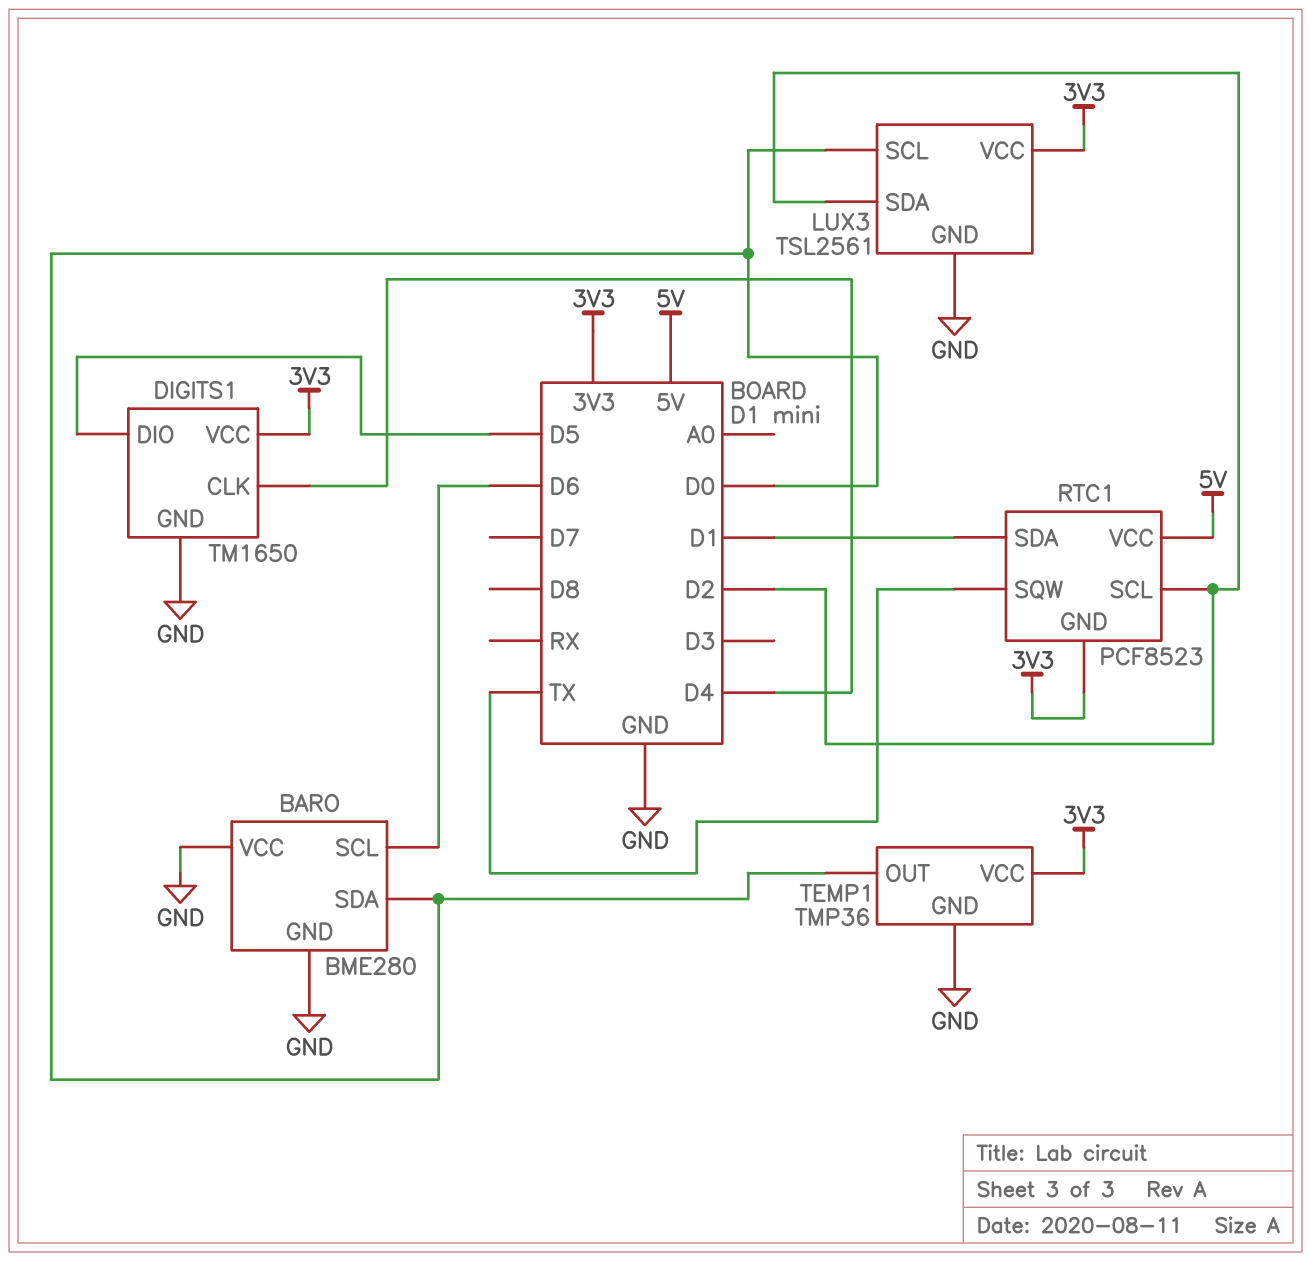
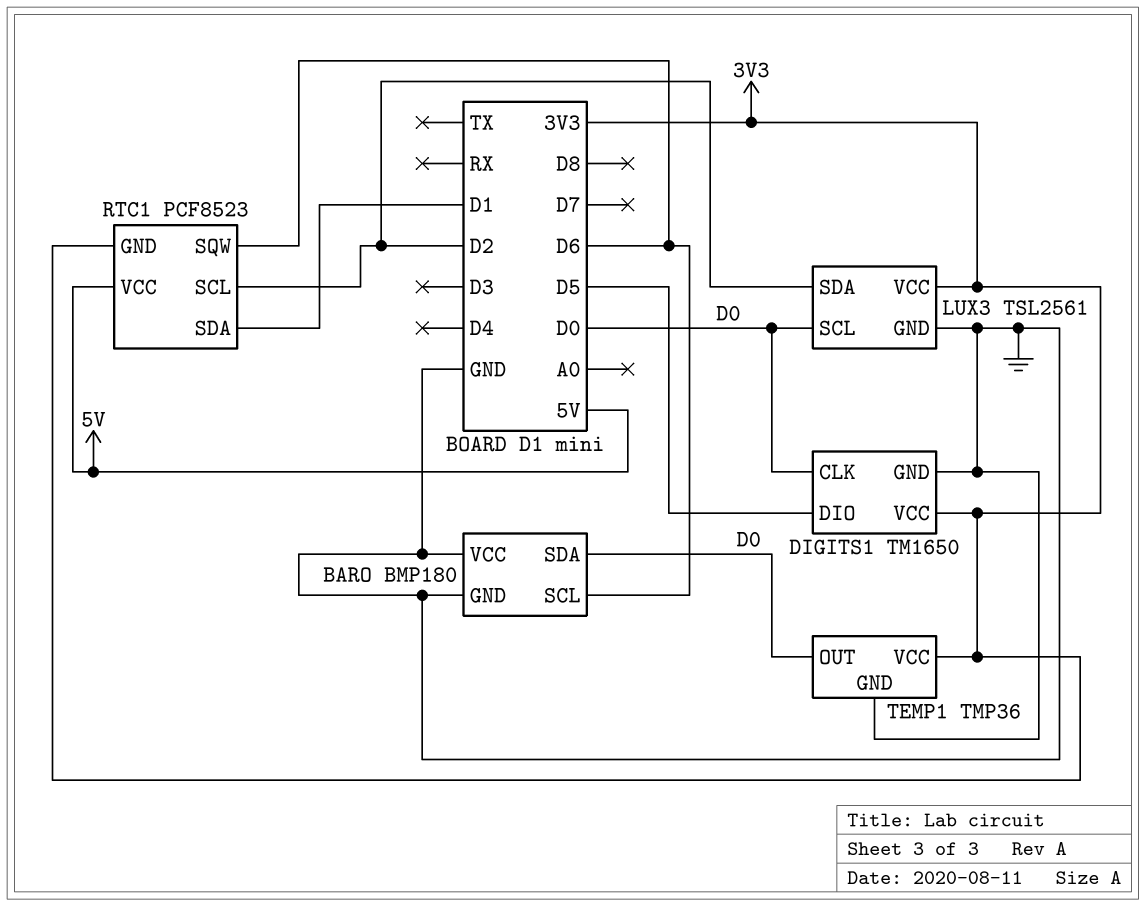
BARO: BME280 -> BMP180
DIGITS1 pin CLK: D4 -> D0
RTC1 pin SQW: TX -> D6

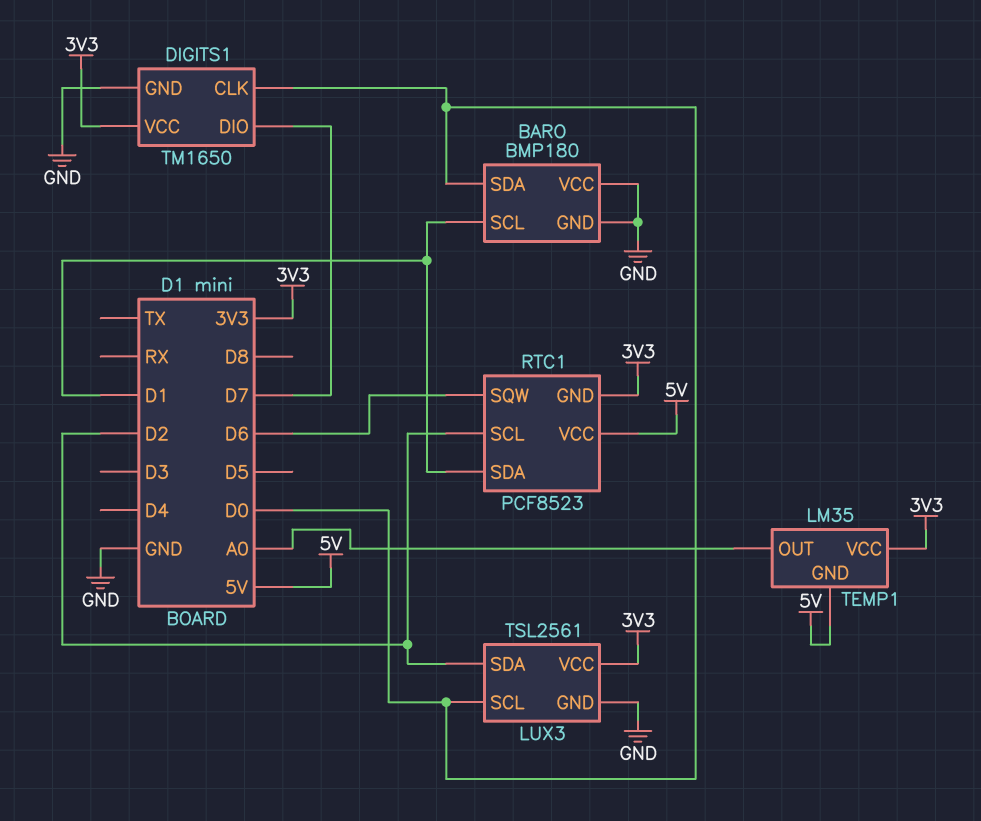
BARO pin SCL: D6 -> D1
DIGITS1 pin DIO: D5 -> D7
TEMP1: TMP36 -> LM35
TEMP1 pin GND: GND -> 5V
TEMP1 pin OUT: D0 -> A0

